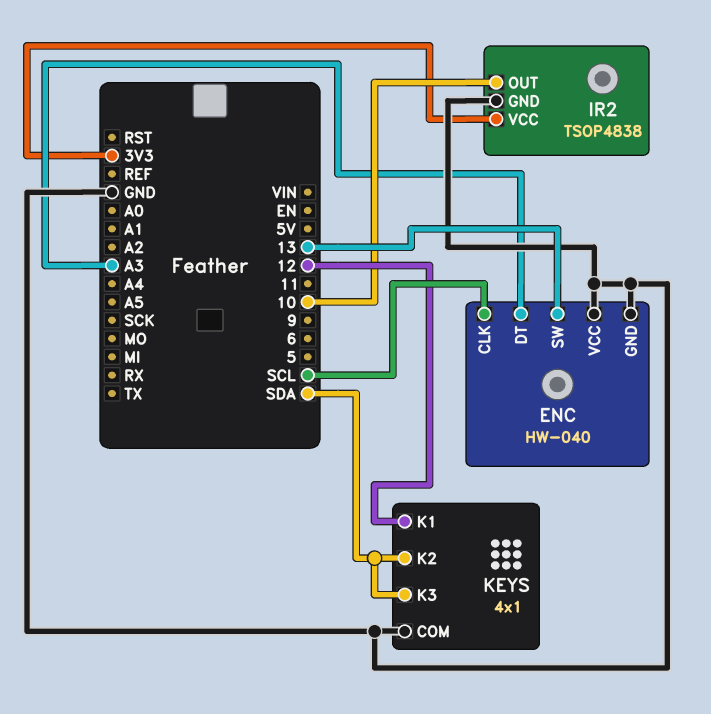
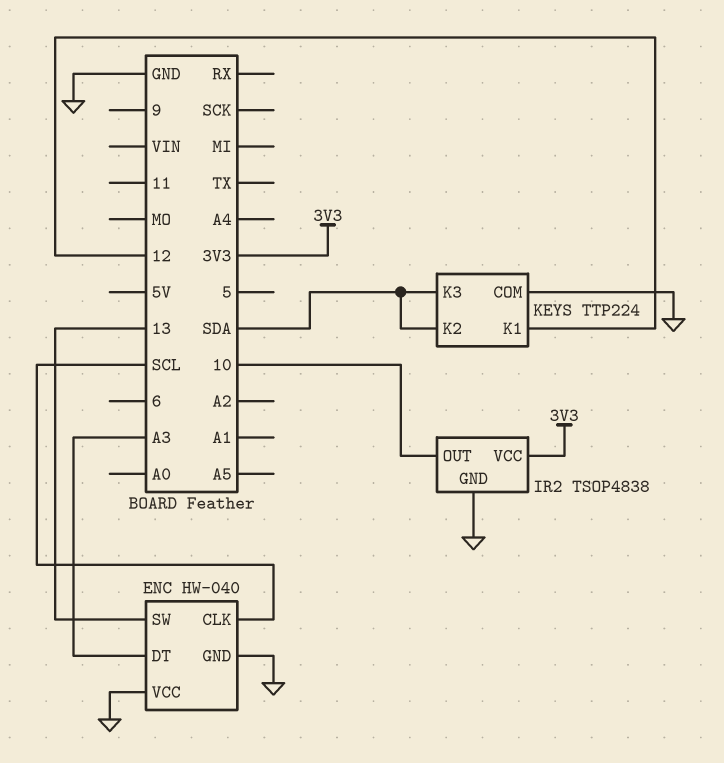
KEYS: 4x1 -> TTP224

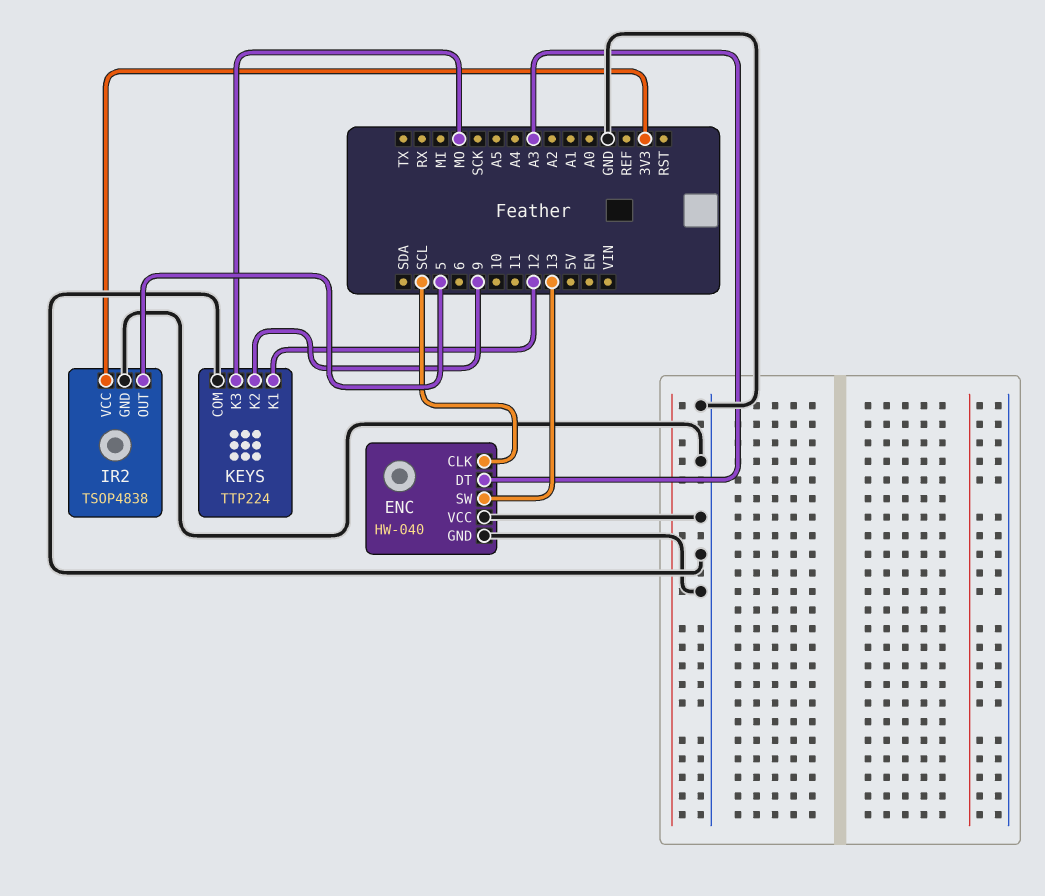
IR2 pin OUT: 10 -> 5
KEYS pin K2: SDA -> 9
KEYS pin K3: SDA -> MO

